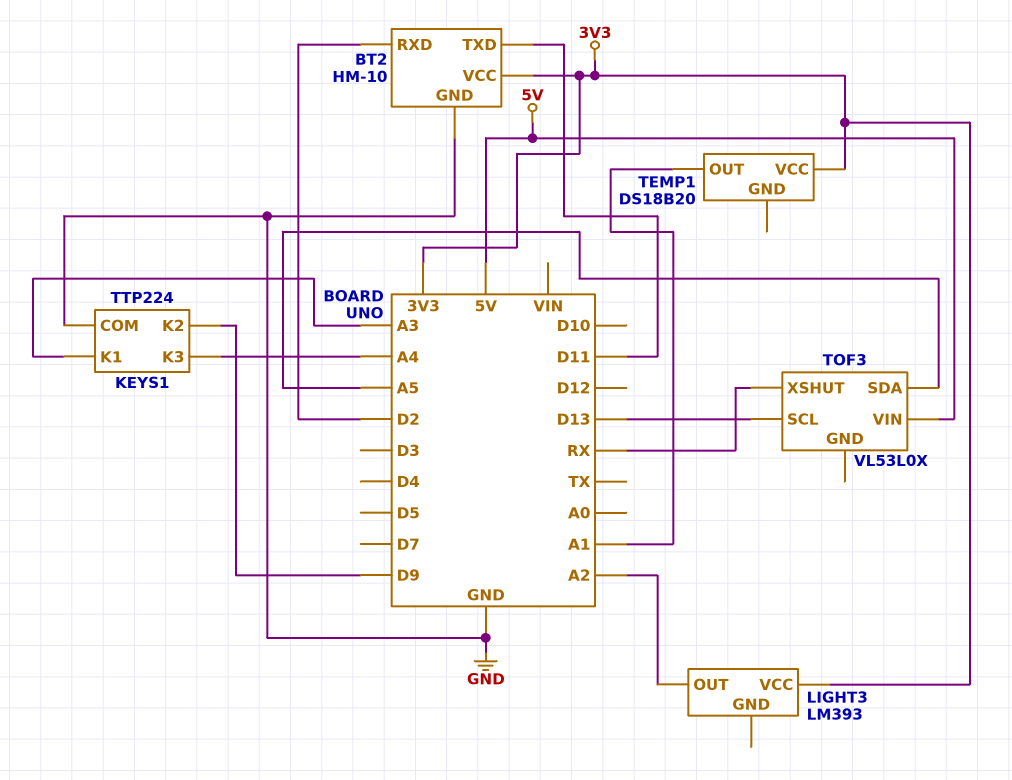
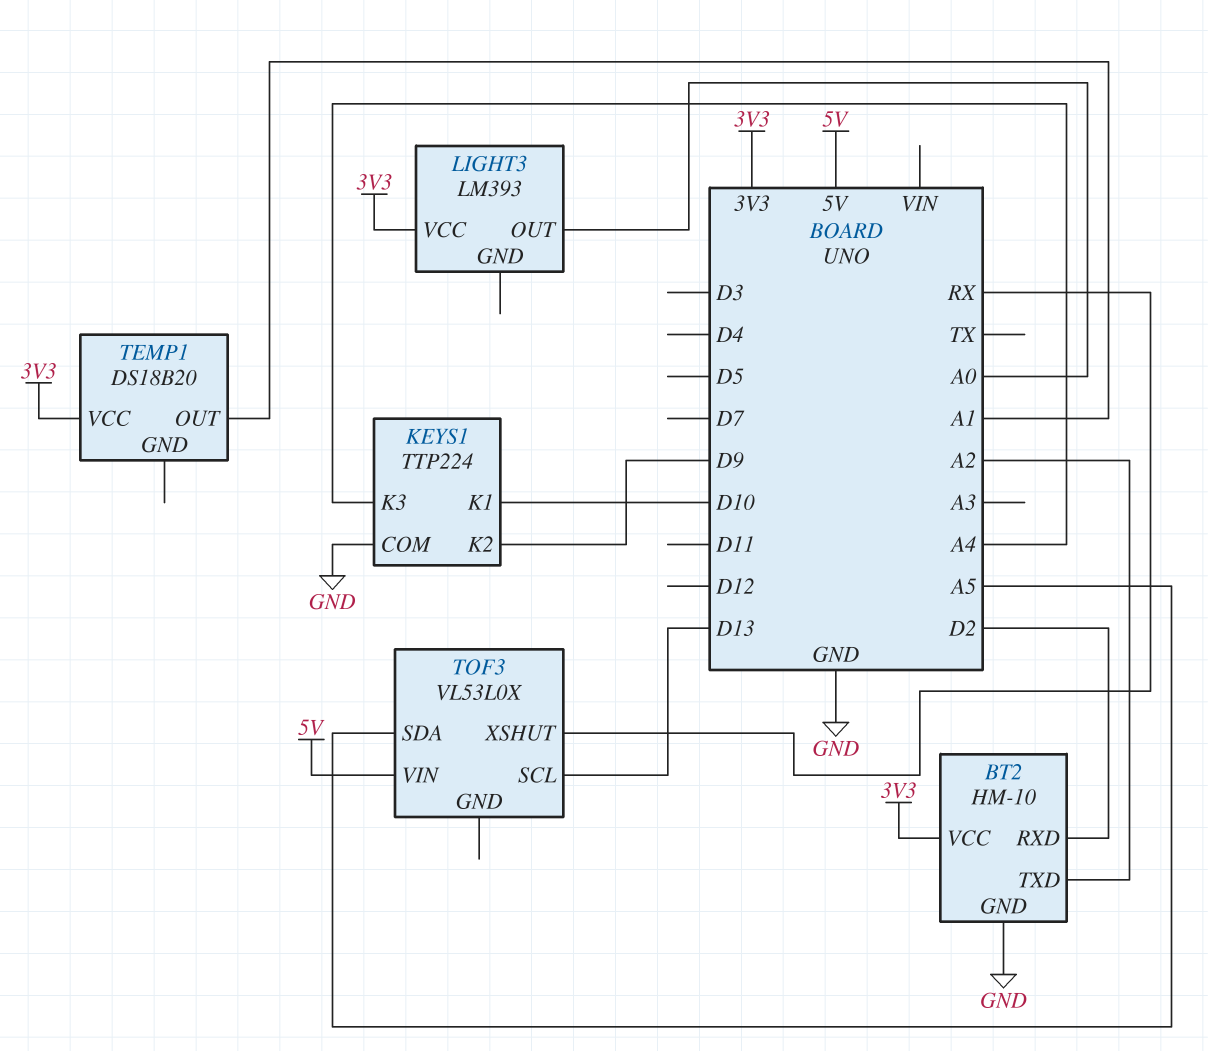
BT2 pin TXD: D11 -> A2
KEYS1 pin K1: A3 -> D10
LIGHT3 pin OUT: A2 -> A0

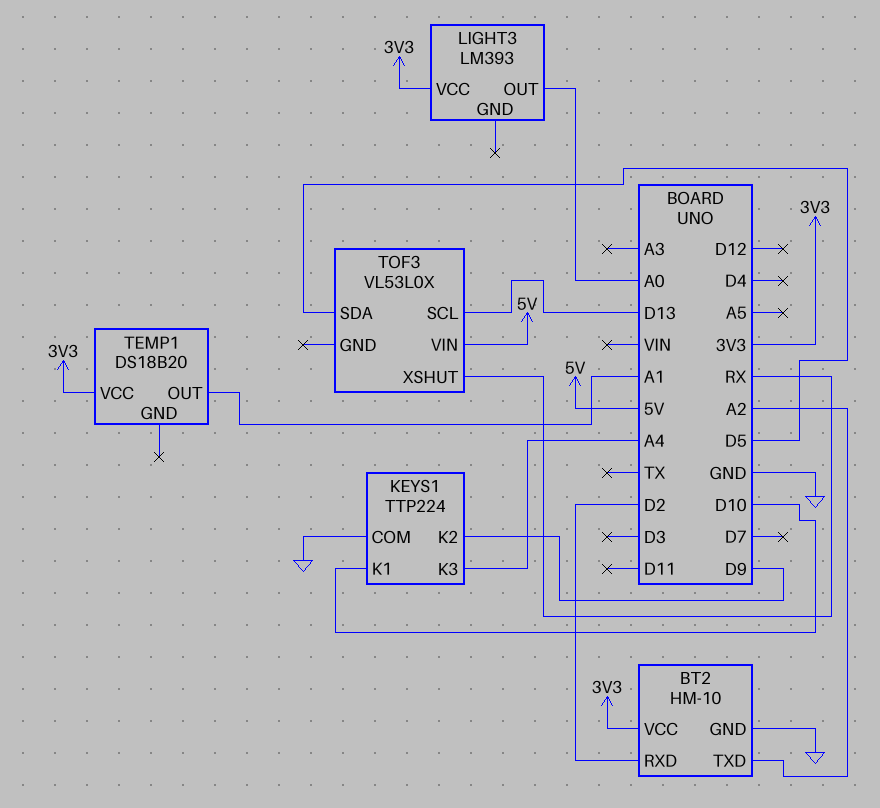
TOF3 pin SDA: A5 -> D5

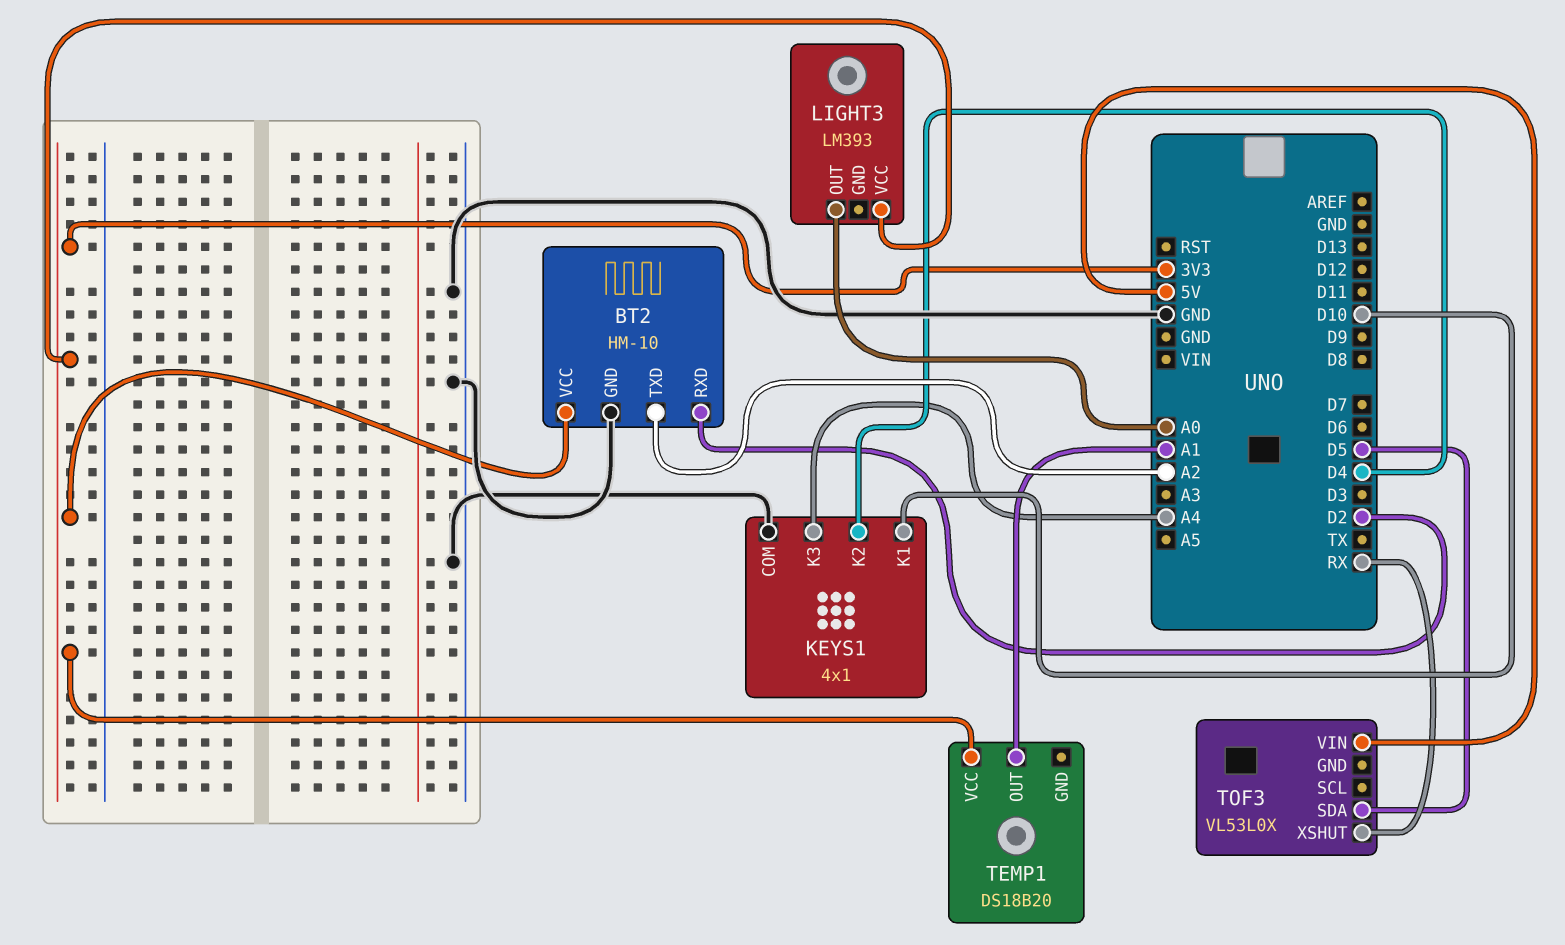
KEYS1: TTP224 -> 4x1
KEYS1 pin K2: D9 -> D4
TOF3 pin SCL: D13 -> none

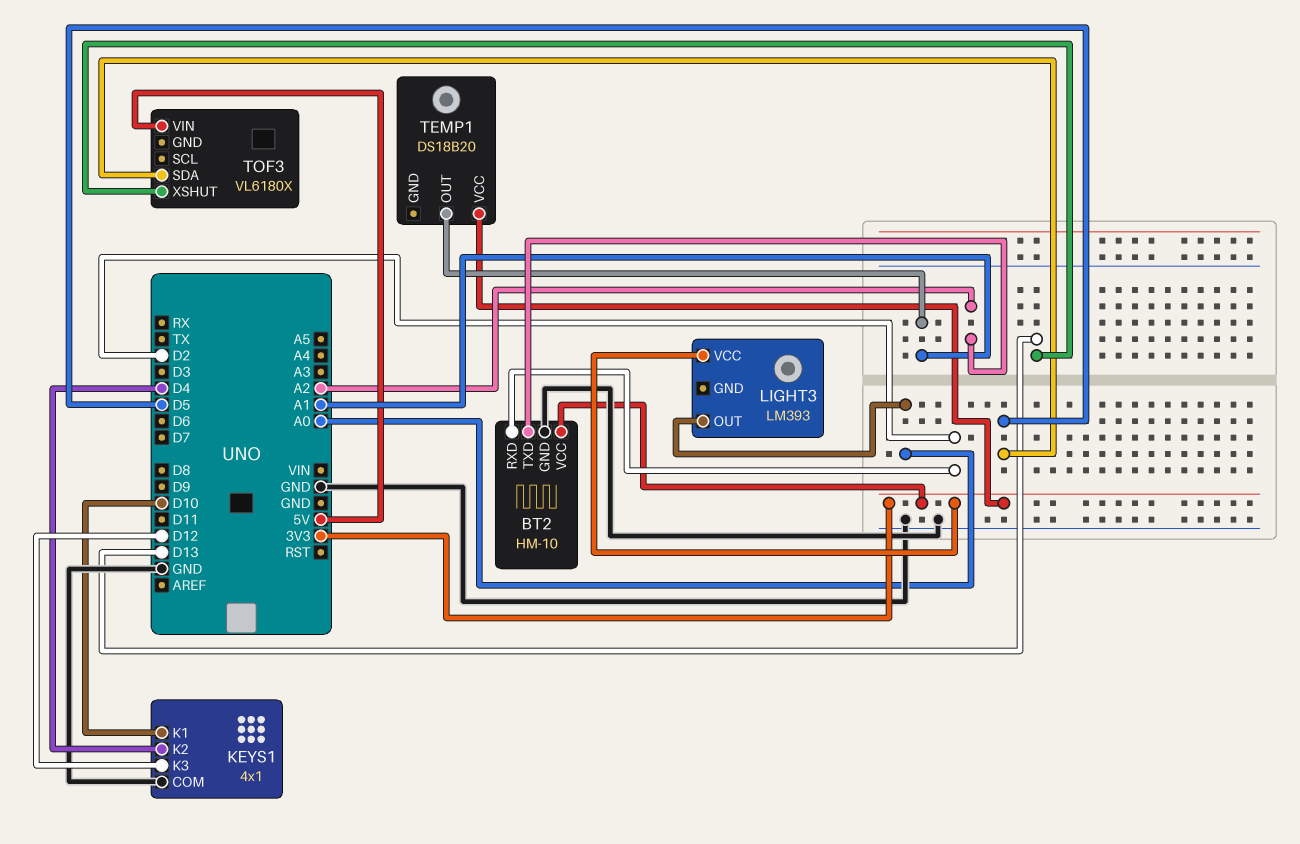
KEYS1 pin K3: A4 -> D12
TOF3: VL53L0X -> VL6180X
TOF3 pin XSHUT: RX -> D13

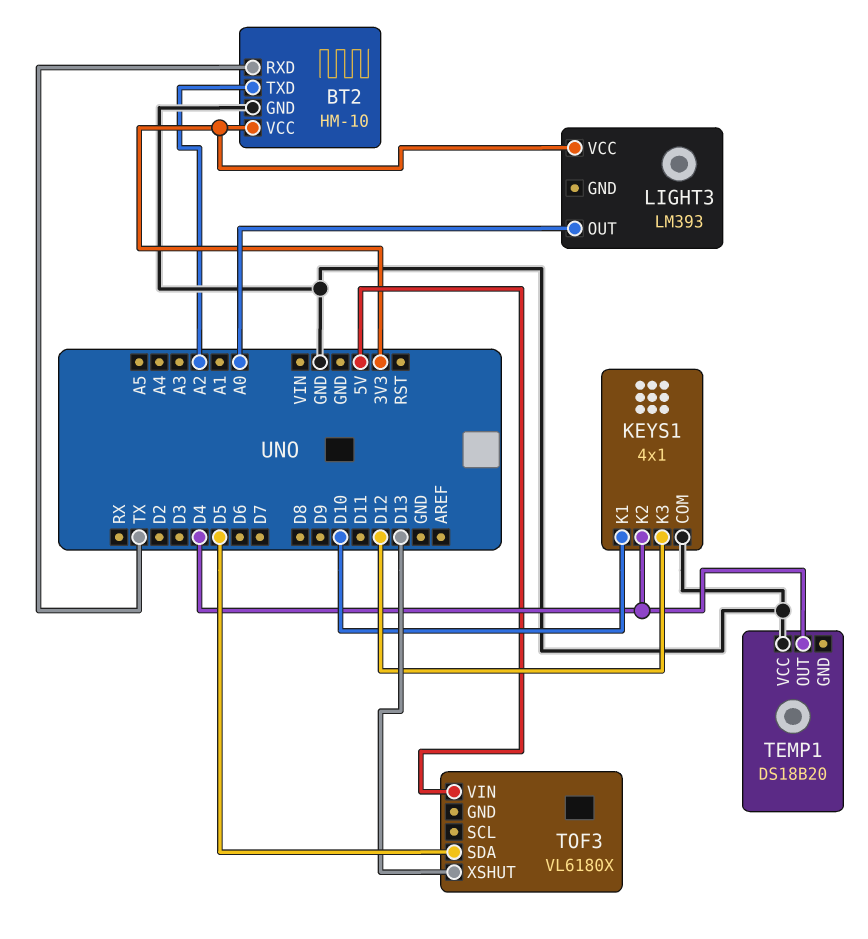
BT2 pin RXD: D2 -> TX
TEMP1 pin OUT: A1 -> D4
TEMP1 pin VCC: 3V3 -> GND

